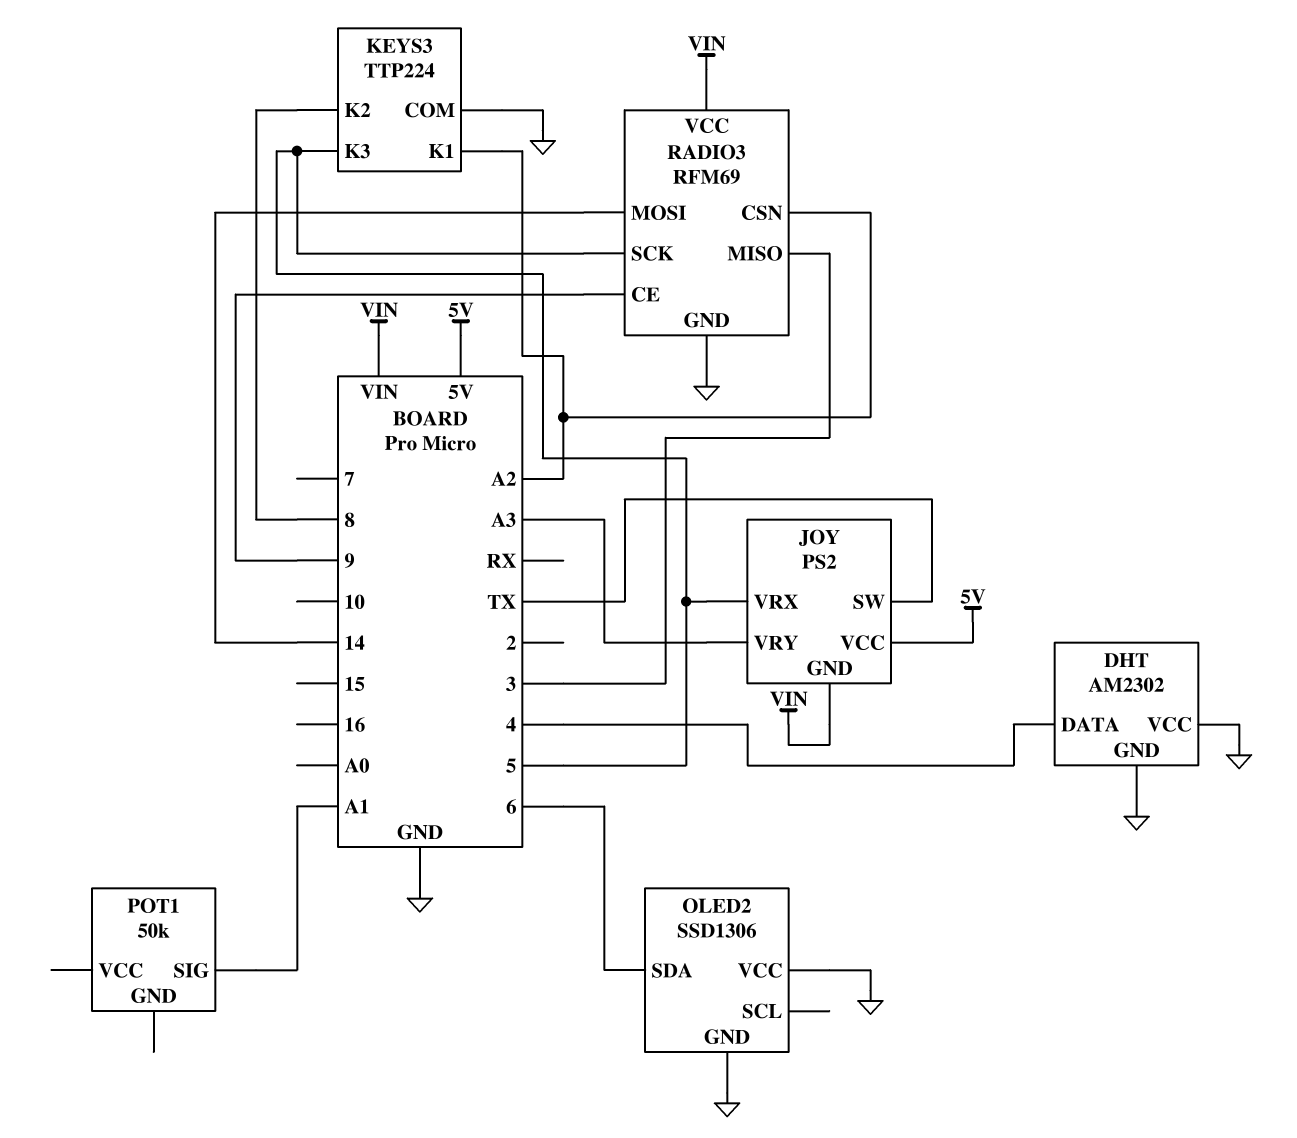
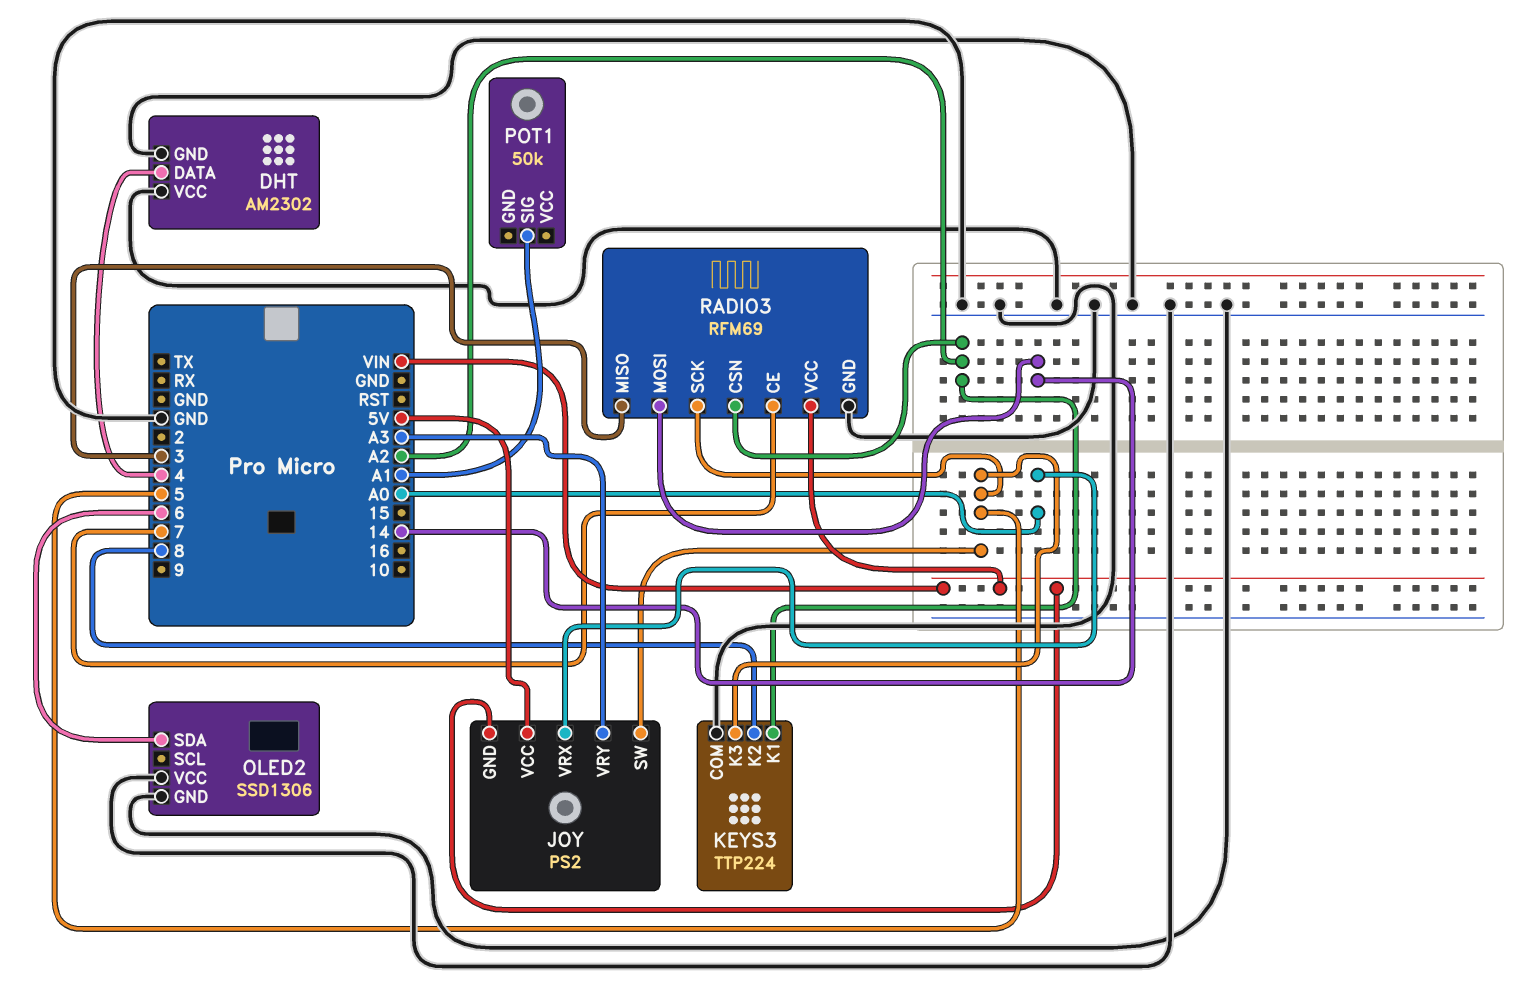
JOY pin SW: TX -> 5
JOY pin VRX: 5 -> A0
RADIO3 pin CE: 9 -> 7

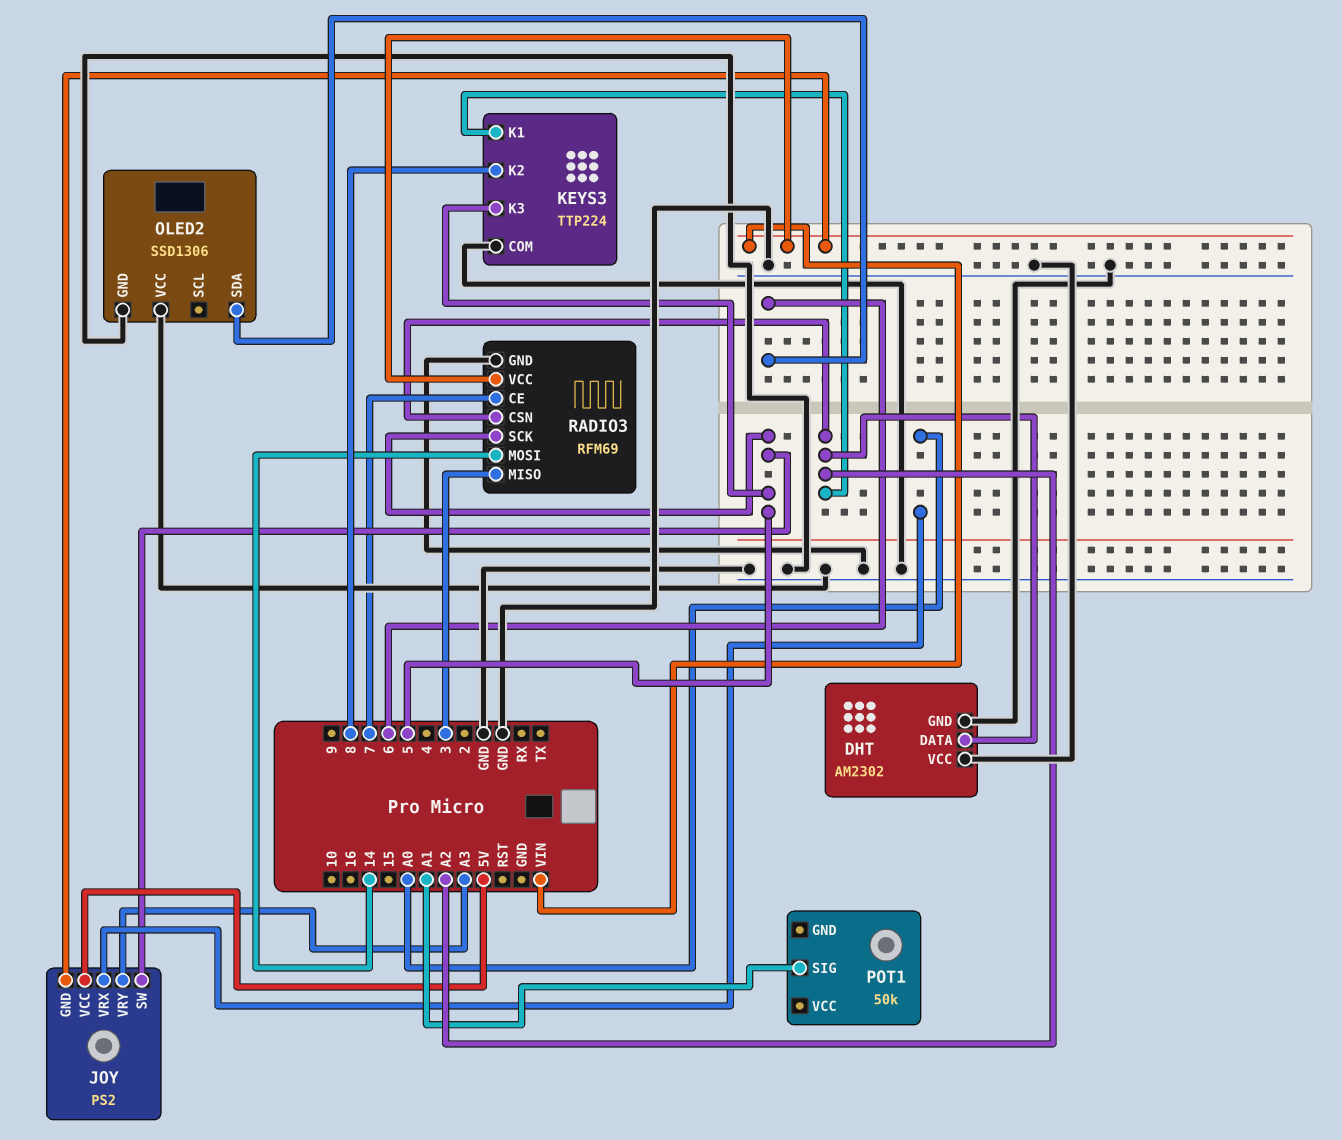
DHT pin DATA: 4 -> A2

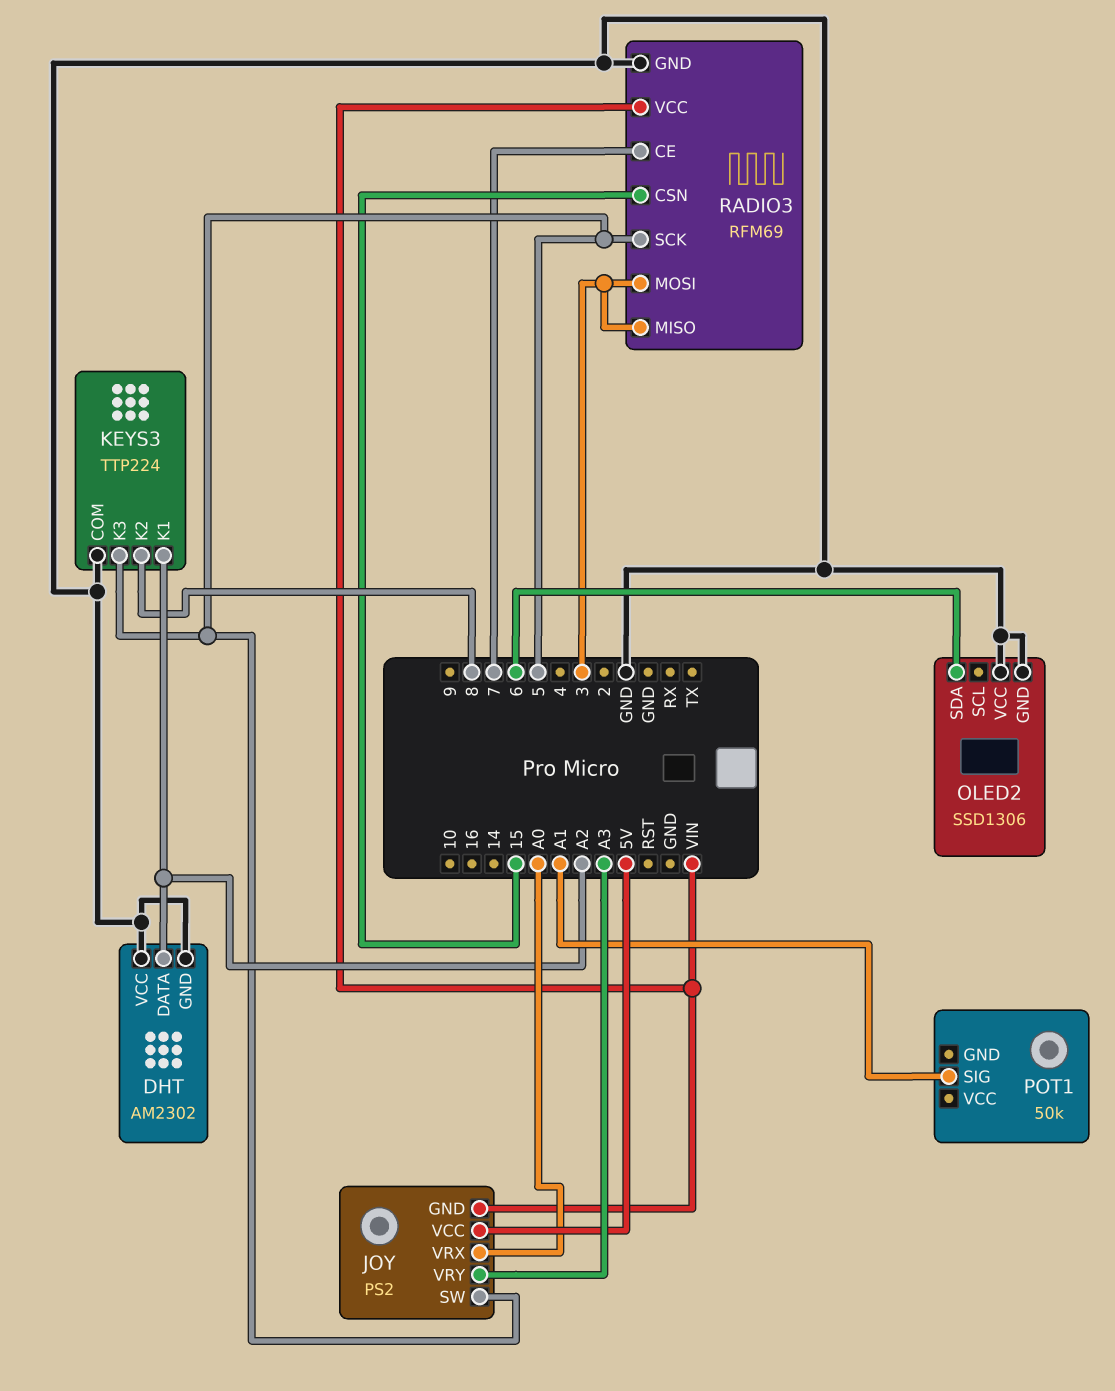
RADIO3 pin CSN: A2 -> 15
RADIO3 pin MOSI: 14 -> 3

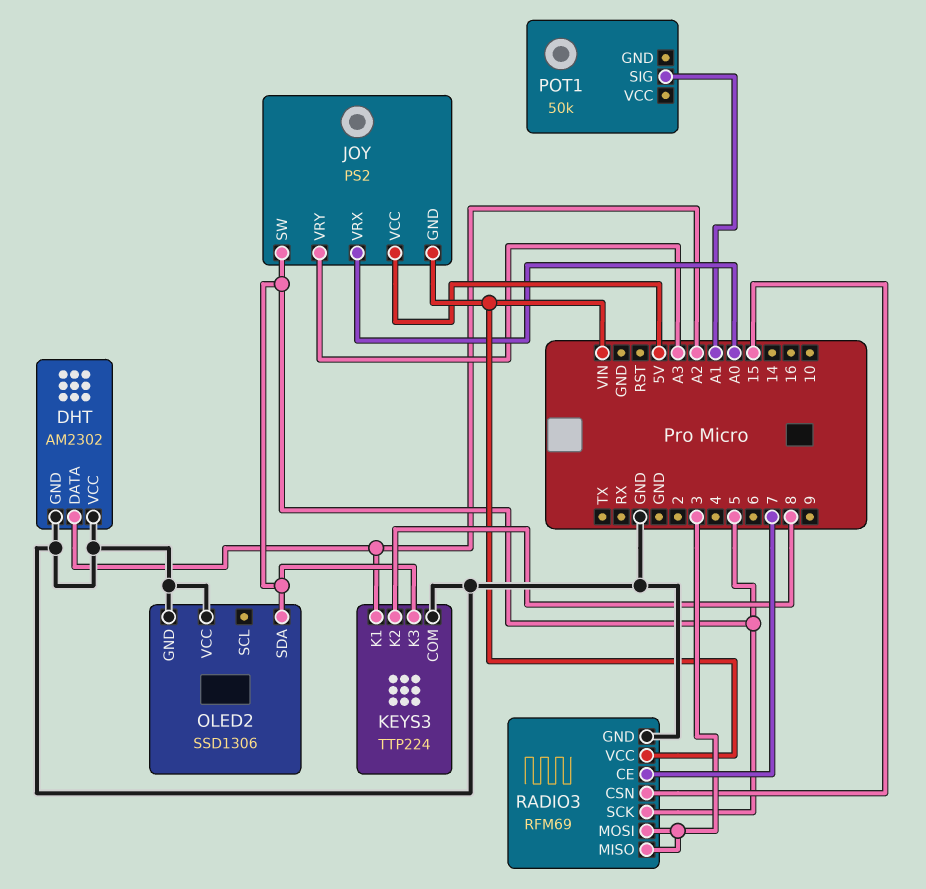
OLED2 pin SDA: 6 -> 5

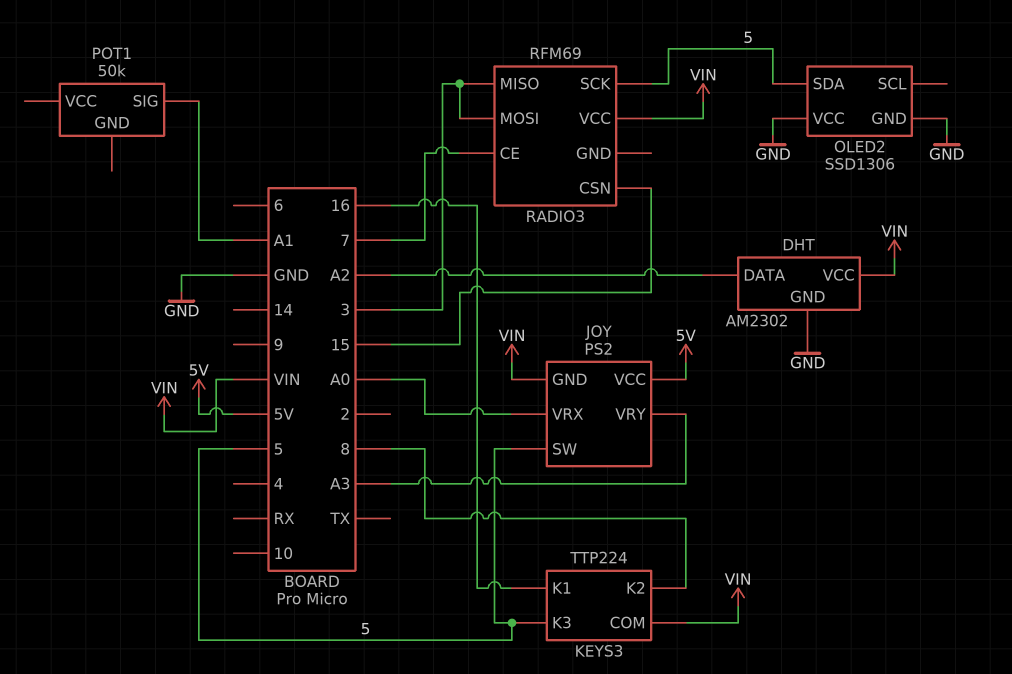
DHT pin VCC: GND -> VIN
KEYS3 pin COM: GND -> VIN
KEYS3 pin K1: A2 -> 16
RADIO3 pin GND: GND -> none

